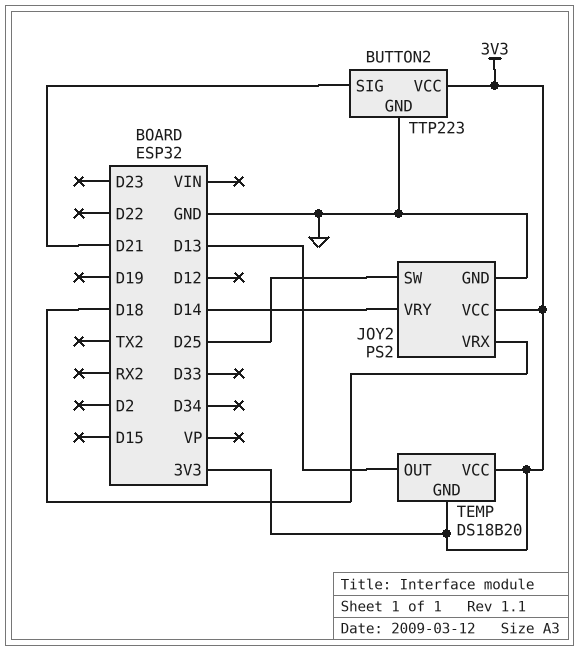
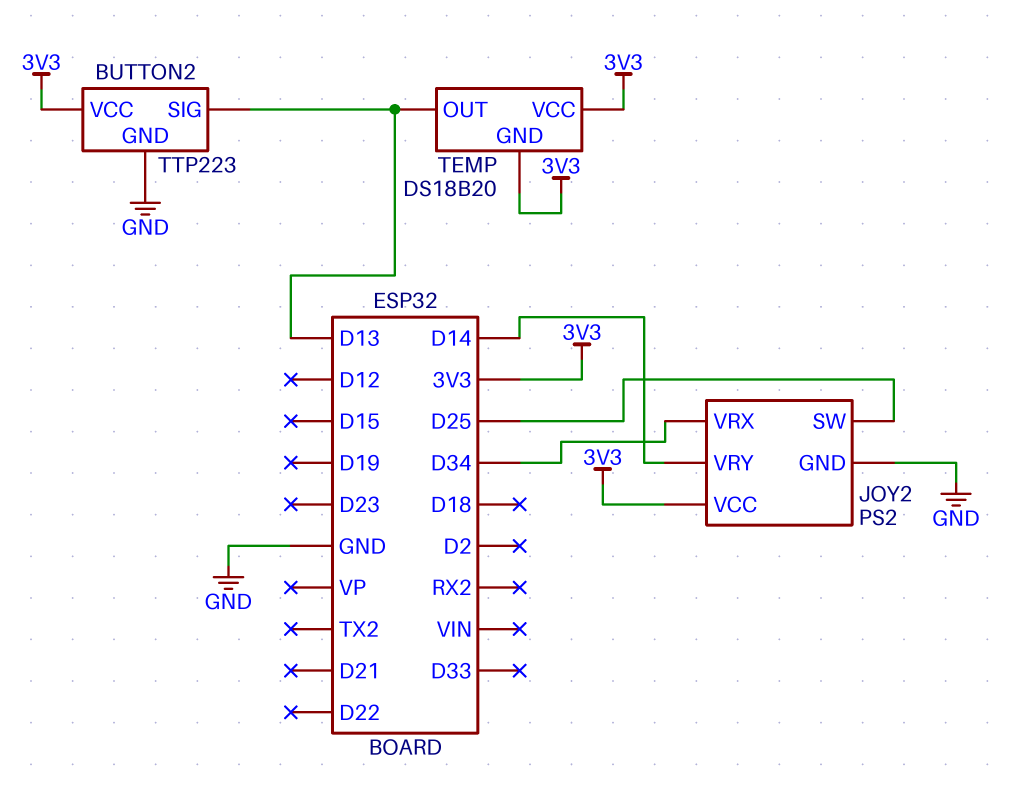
BUTTON2 pin SIG: D21 -> D13
JOY2 pin VRX: D18 -> D34

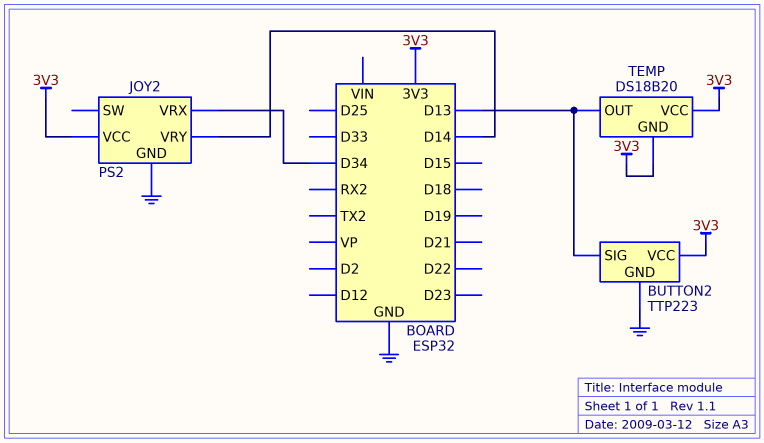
JOY2 pin SW: D25 -> none

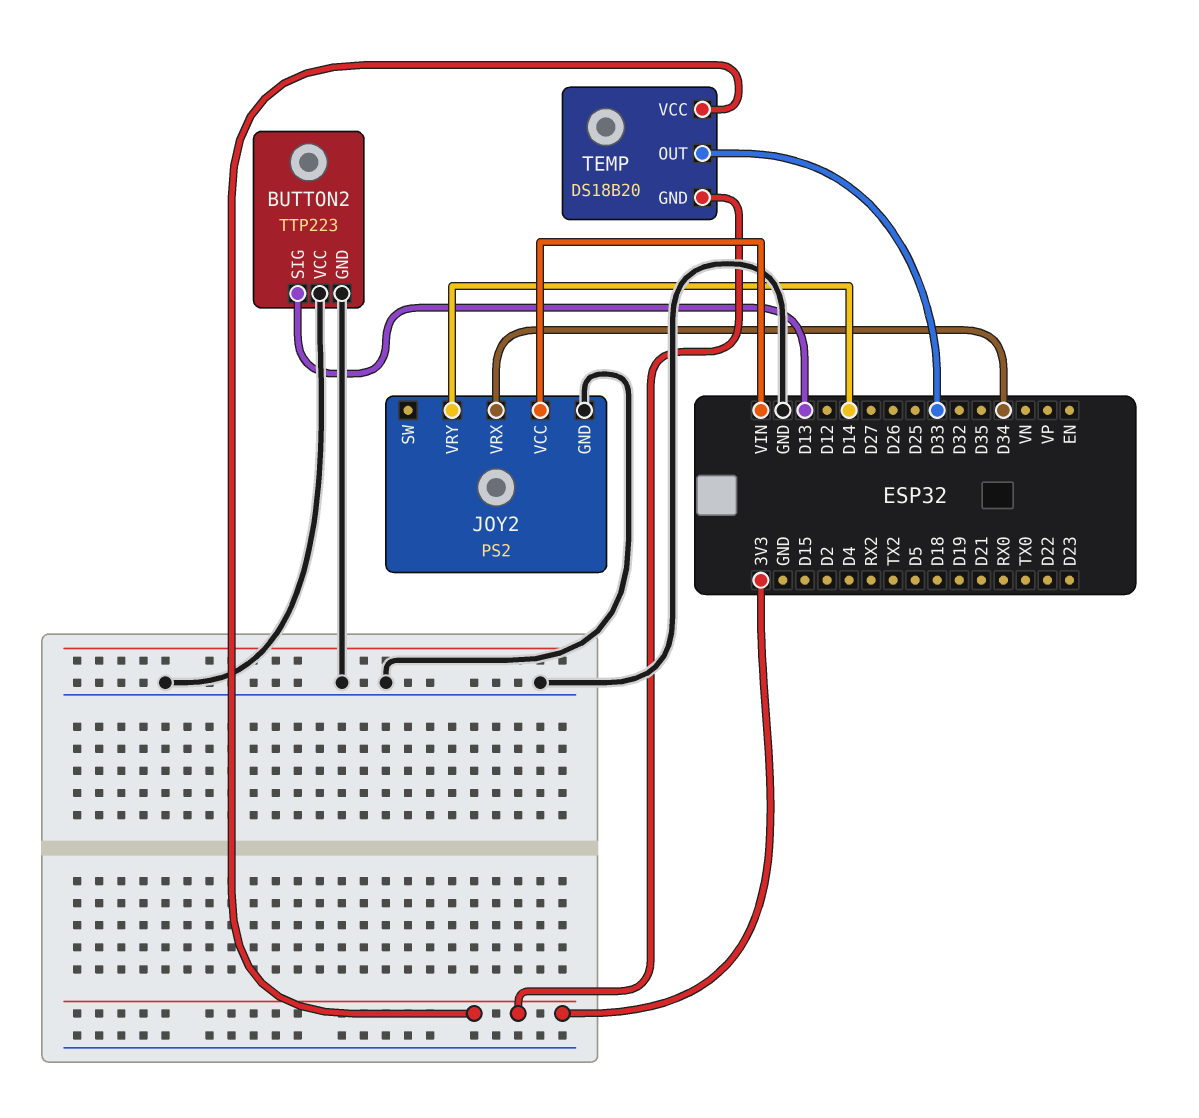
BUTTON2 pin VCC: 3V3 -> GND
JOY2 pin VCC: 3V3 -> VIN
TEMP pin OUT: D13 -> D33

